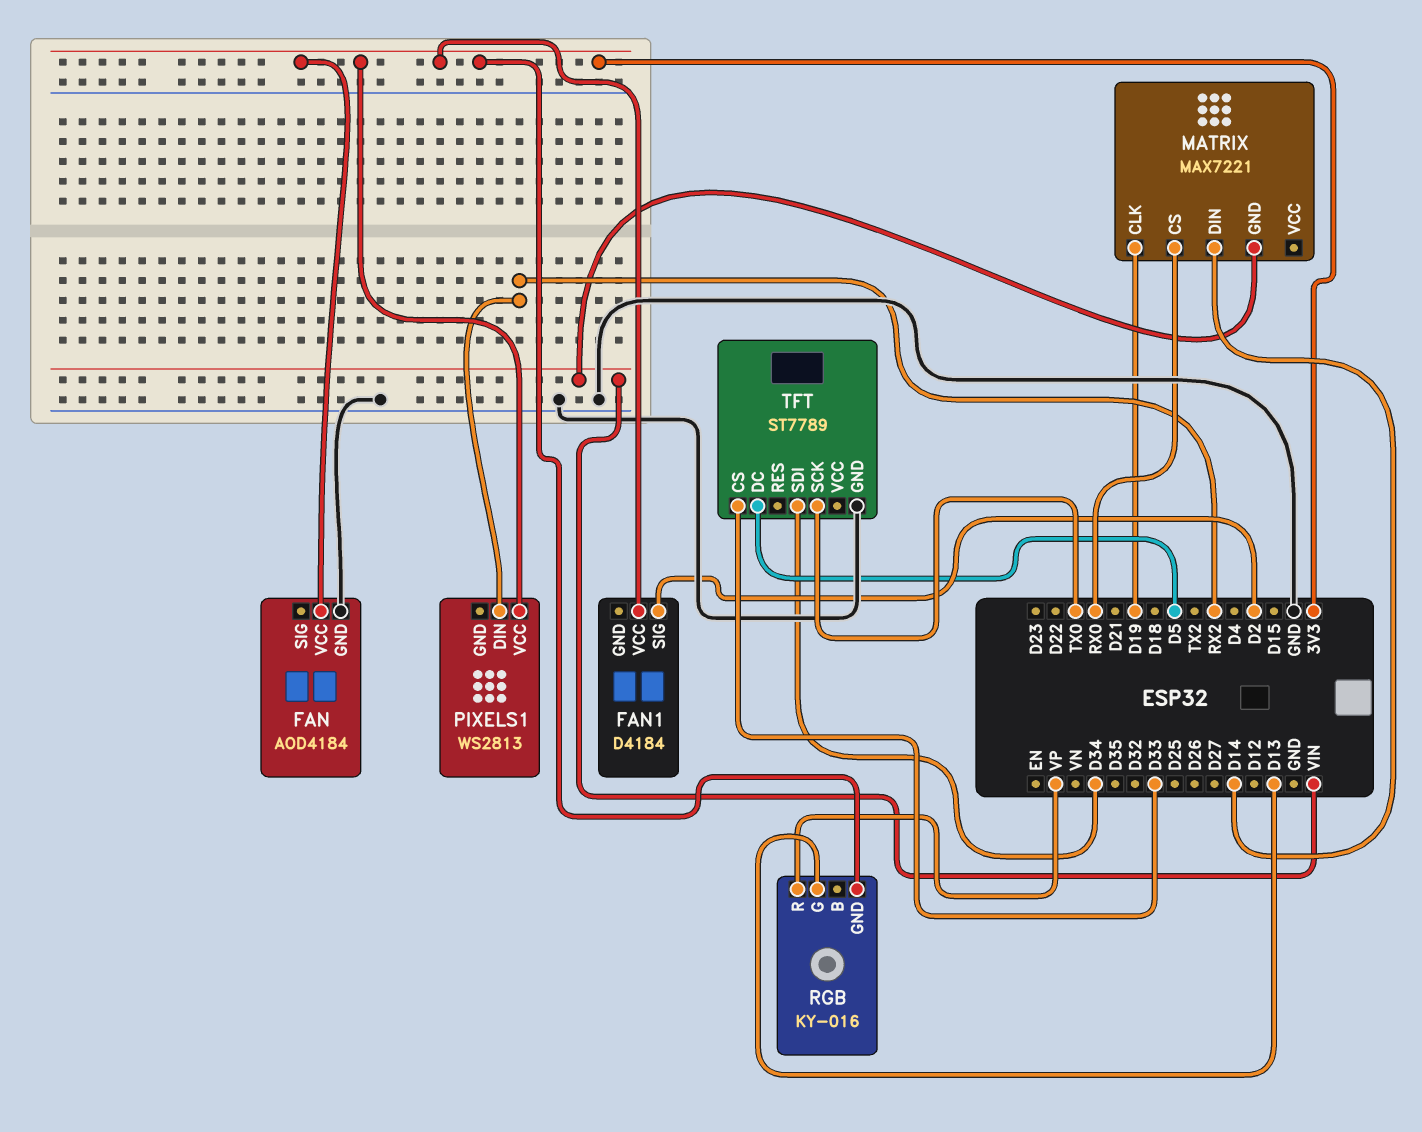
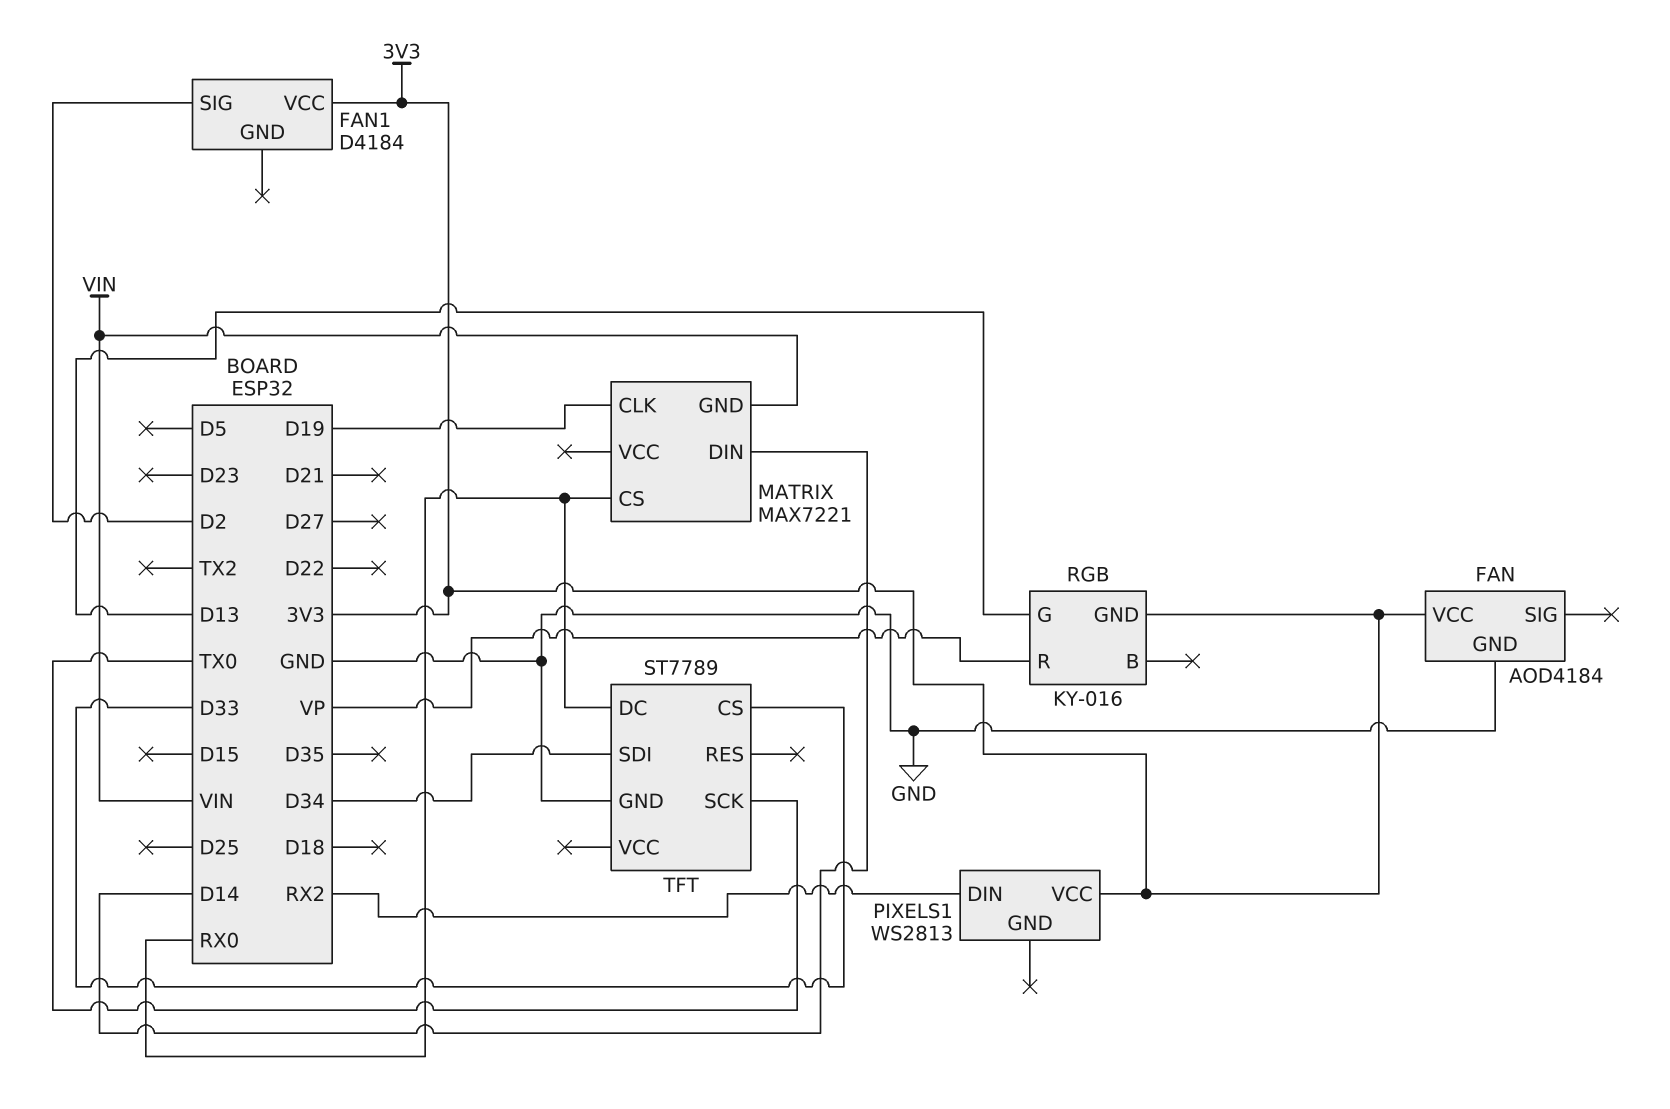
TFT pin DC: D5 -> RX0

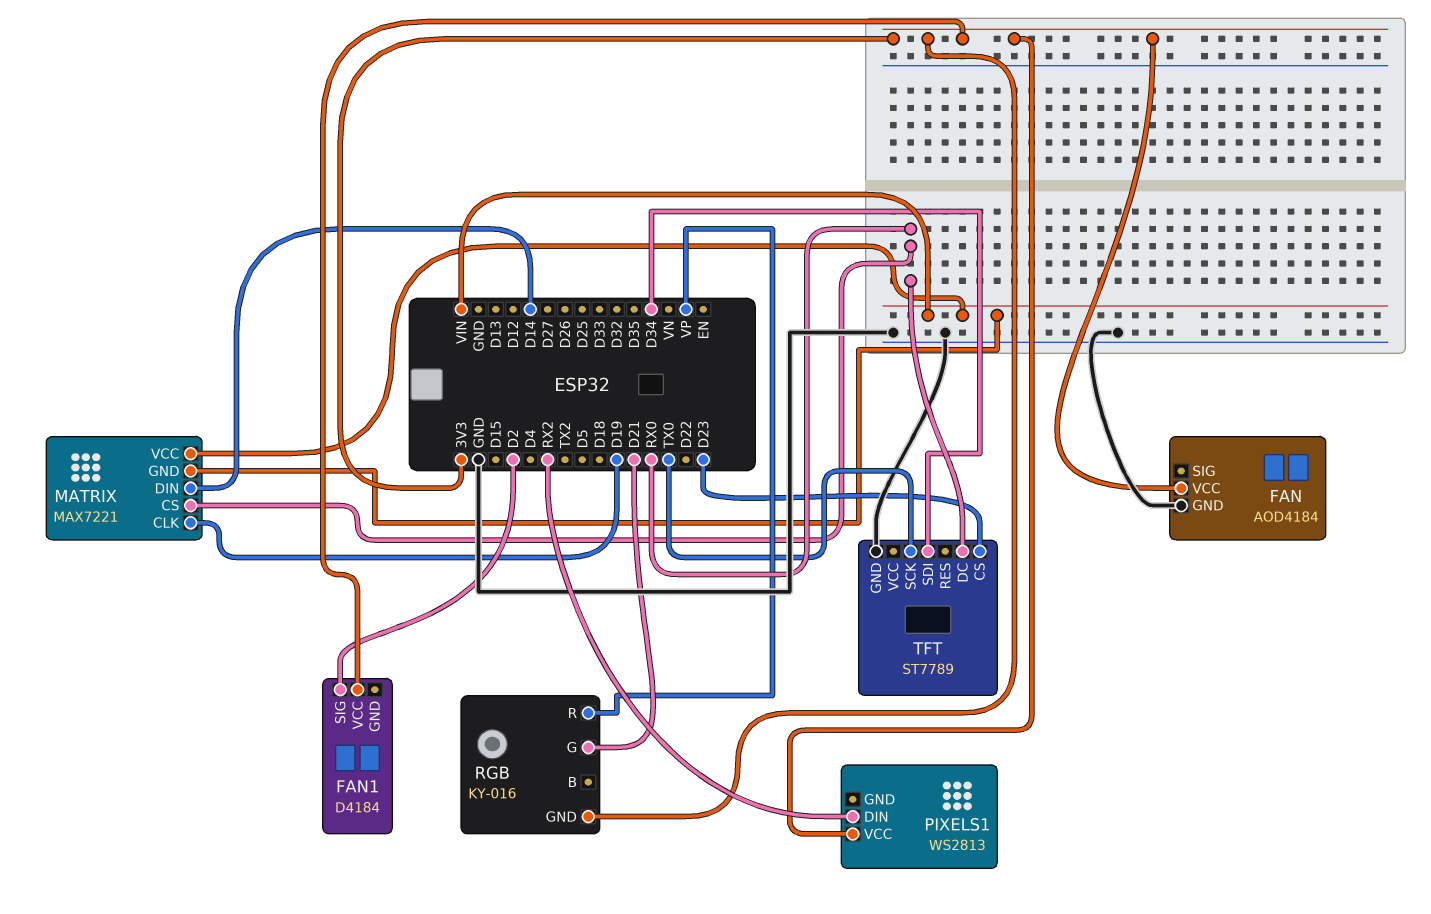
MATRIX pin VCC: none -> VIN
RGB pin G: D13 -> D21
TFT pin CS: D33 -> D23

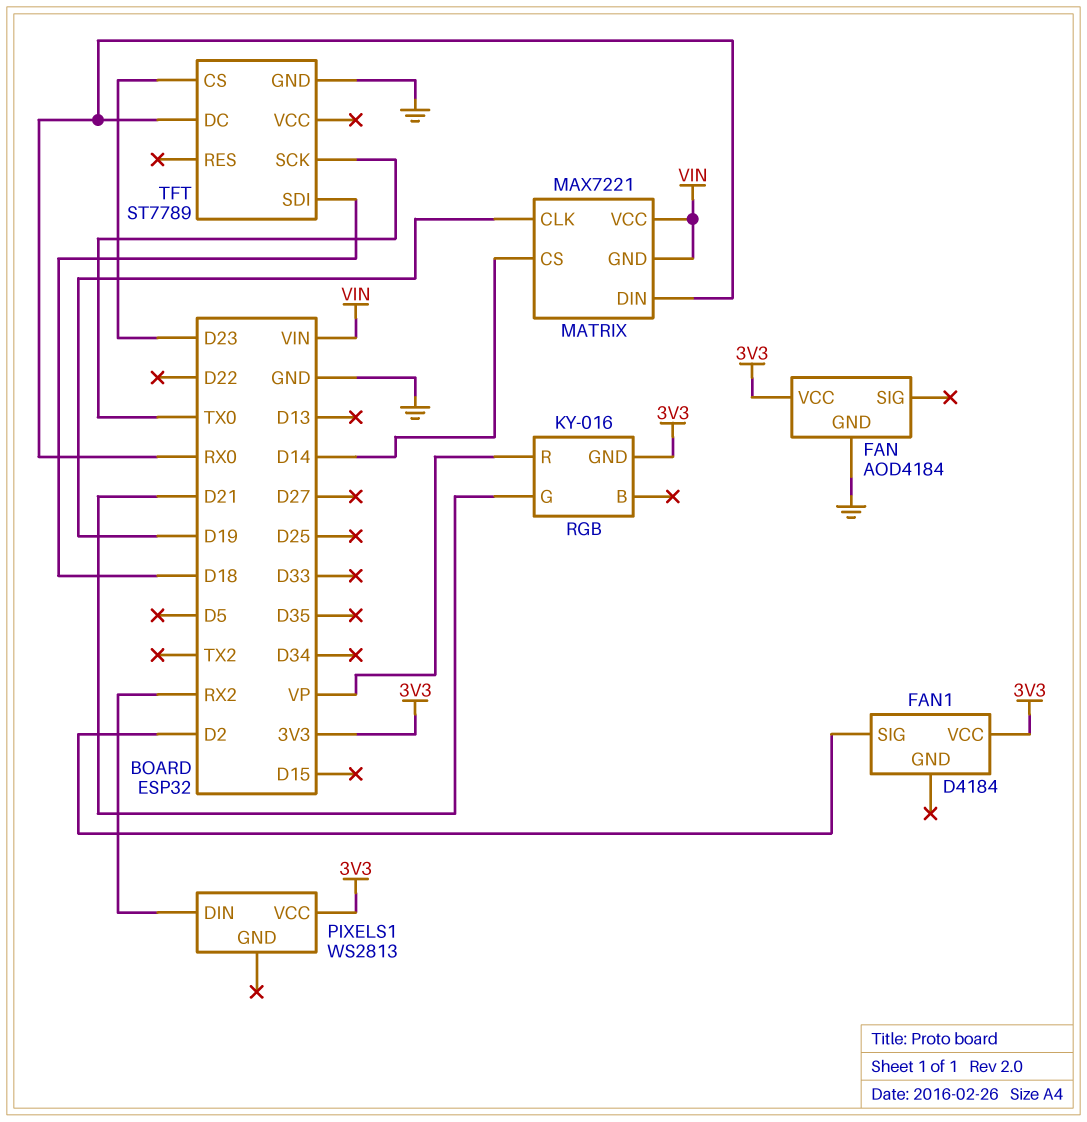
MATRIX pin CS: RX0 -> D14
MATRIX pin DIN: D14 -> RX0
TFT pin SDI: D34 -> D18

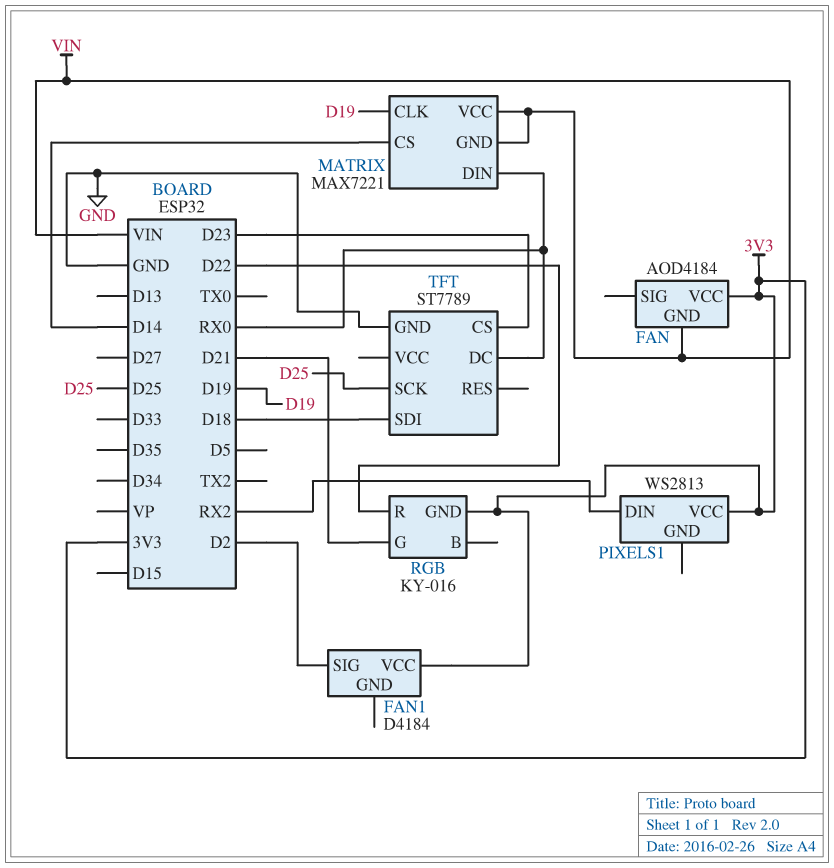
FAN pin GND: GND -> VIN
RGB pin R: VP -> D22
TFT pin SCK: TX0 -> D25

